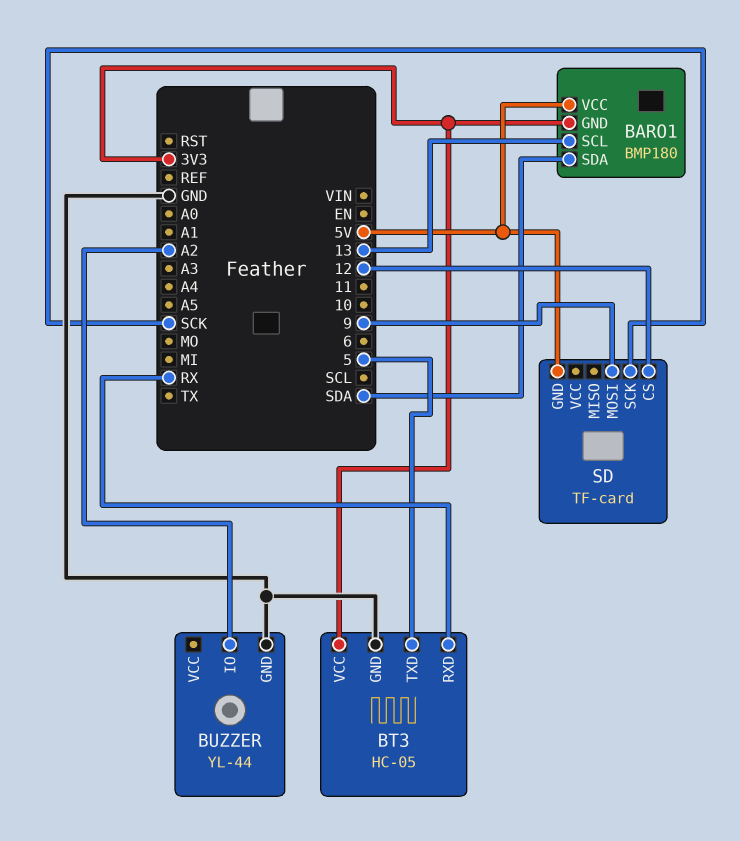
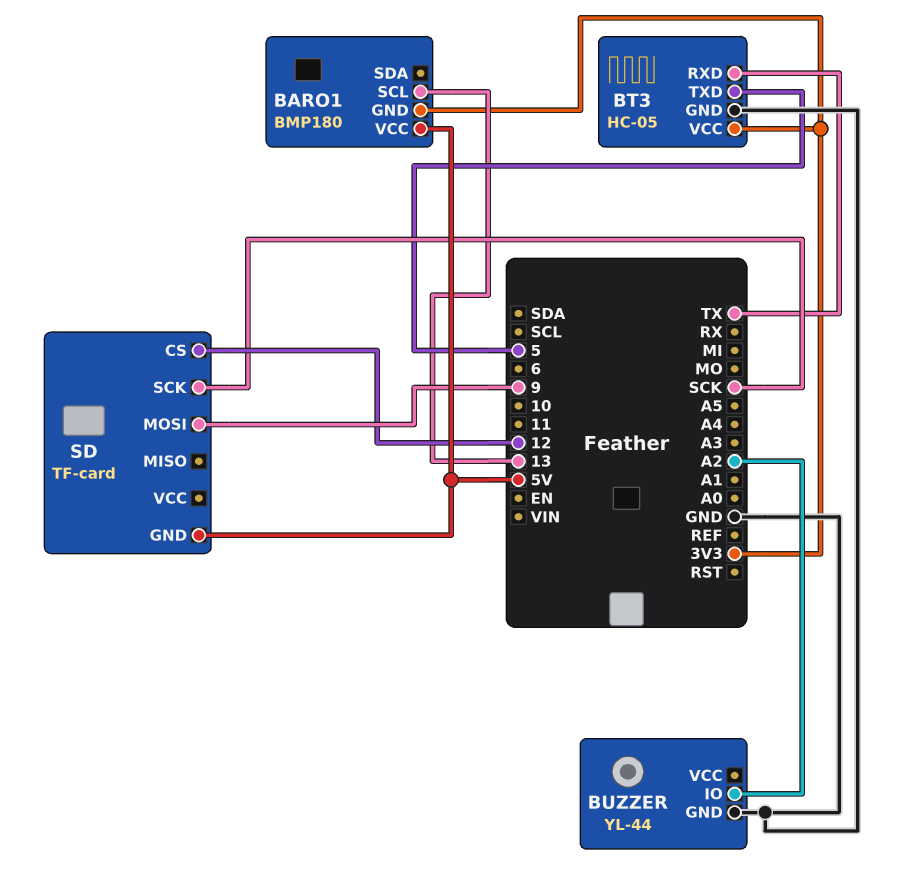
BARO1 pin SDA: SDA -> none
BT3 pin RXD: RX -> TX

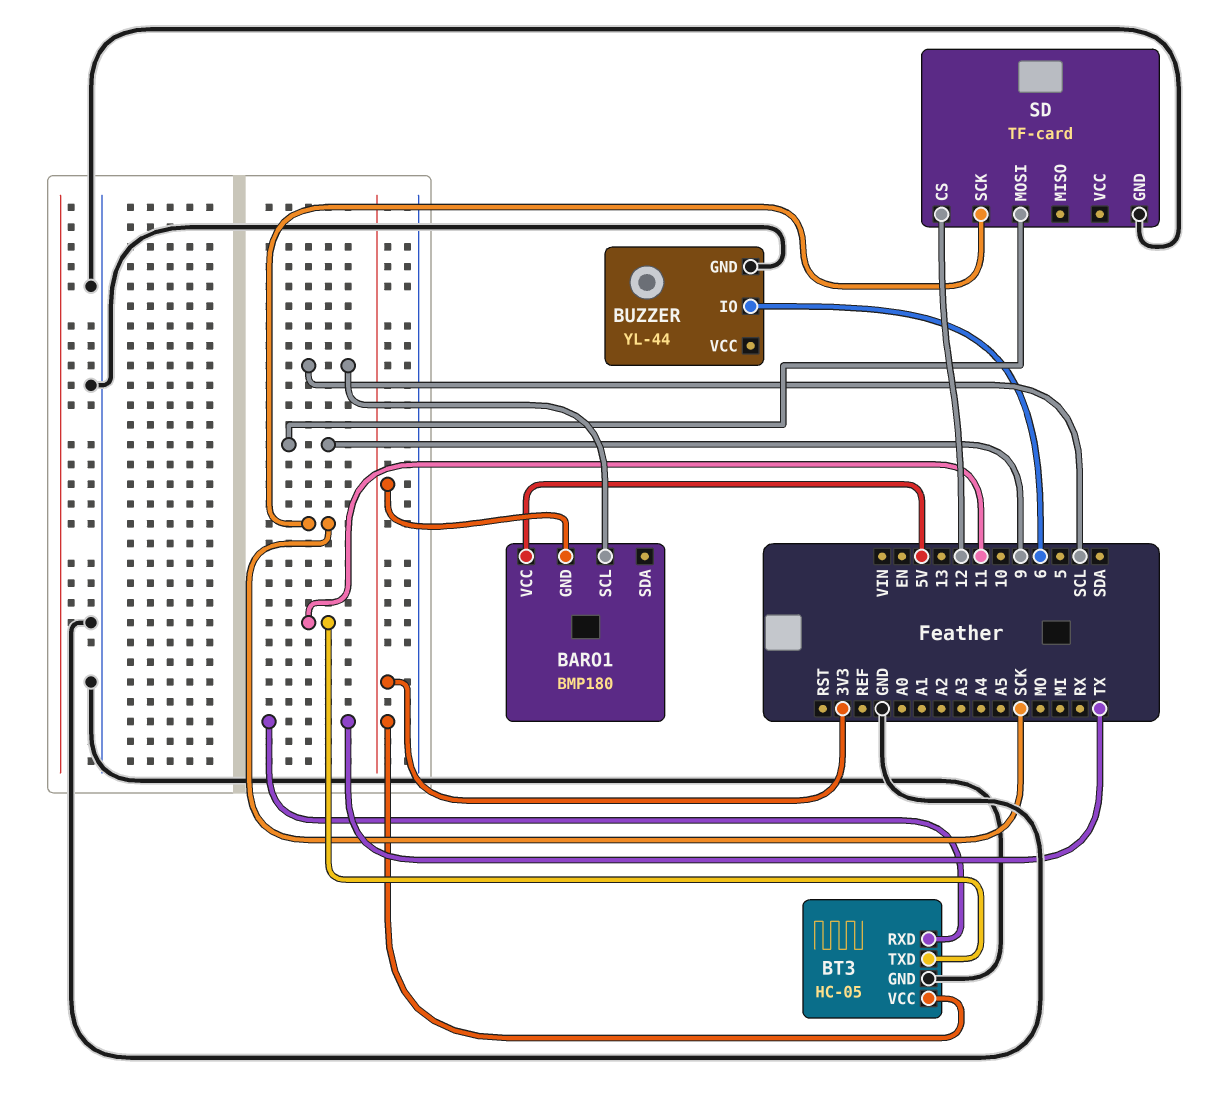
BARO1 pin SCL: 13 -> SCL
BT3 pin TXD: 5 -> 11
BUZZER pin IO: A2 -> 6
SD pin GND: 5V -> GND

